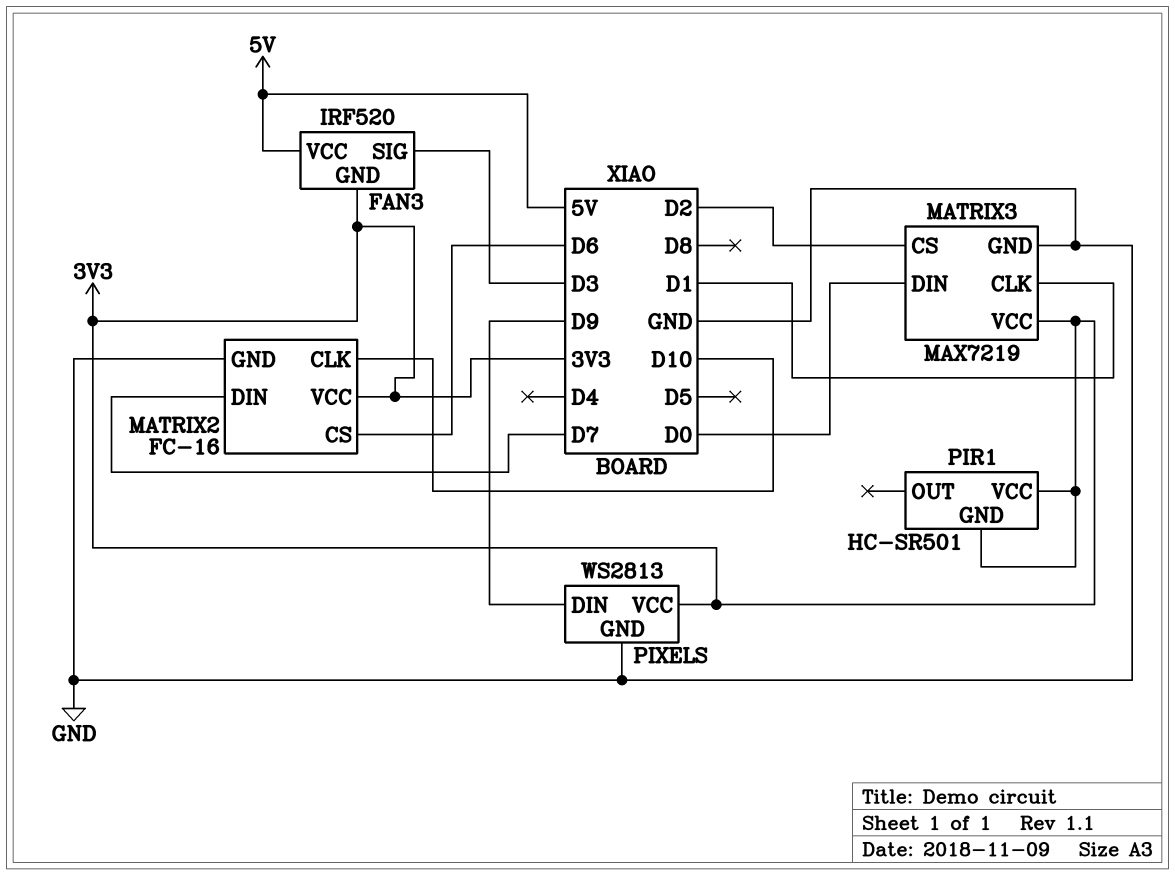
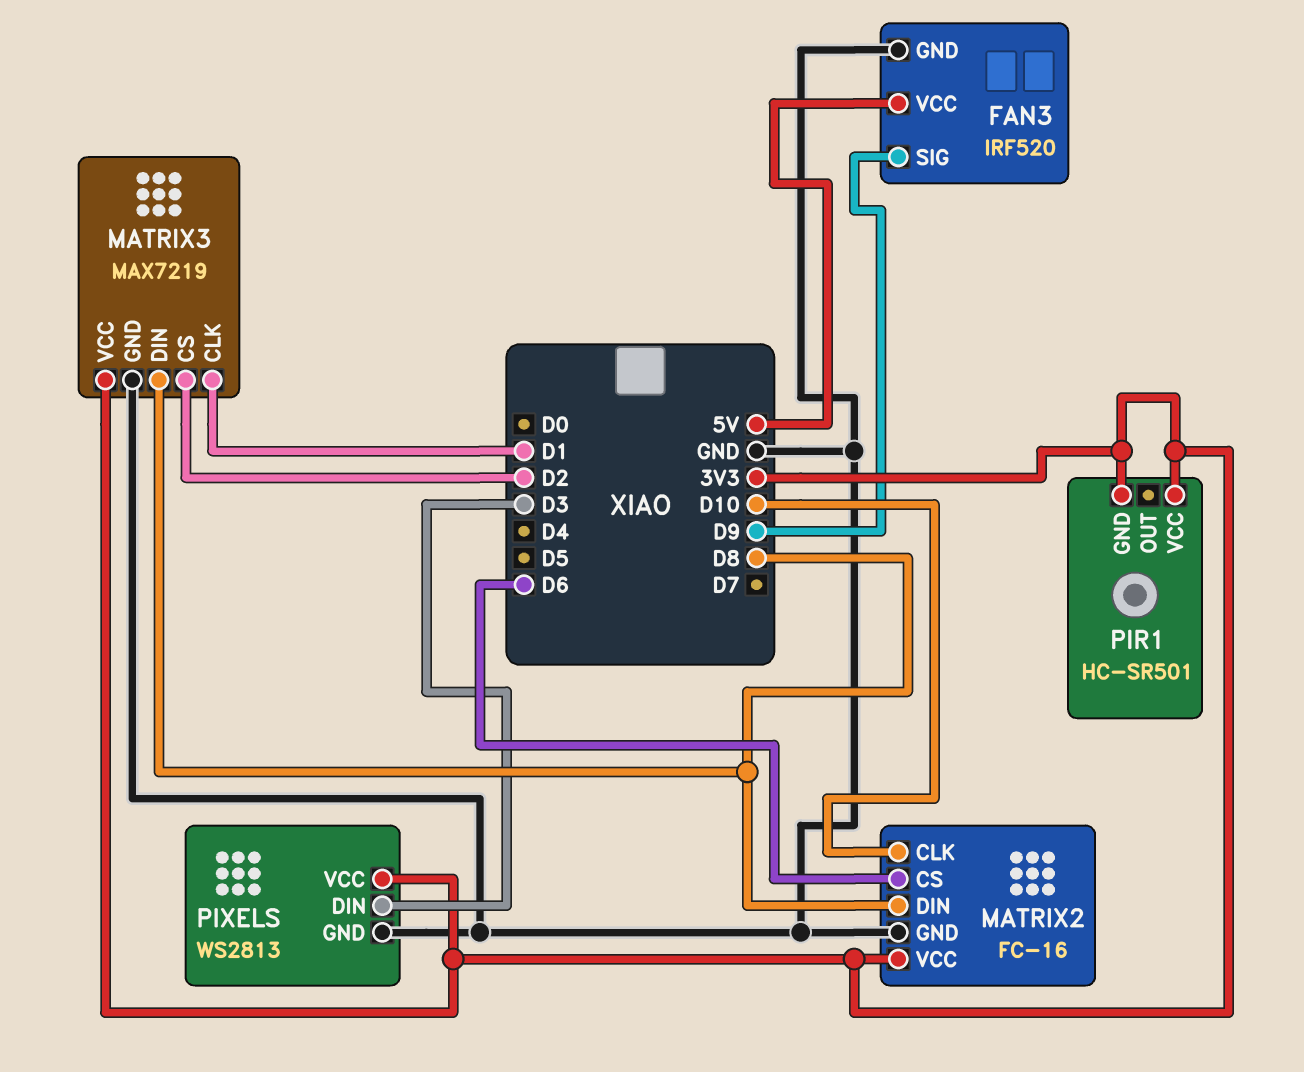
FAN3 pin GND: 3V3 -> GND
FAN3 pin SIG: D3 -> D9
MATRIX2 pin DIN: D7 -> D8
MATRIX3 pin DIN: D0 -> D8
PIXELS pin DIN: D9 -> D3

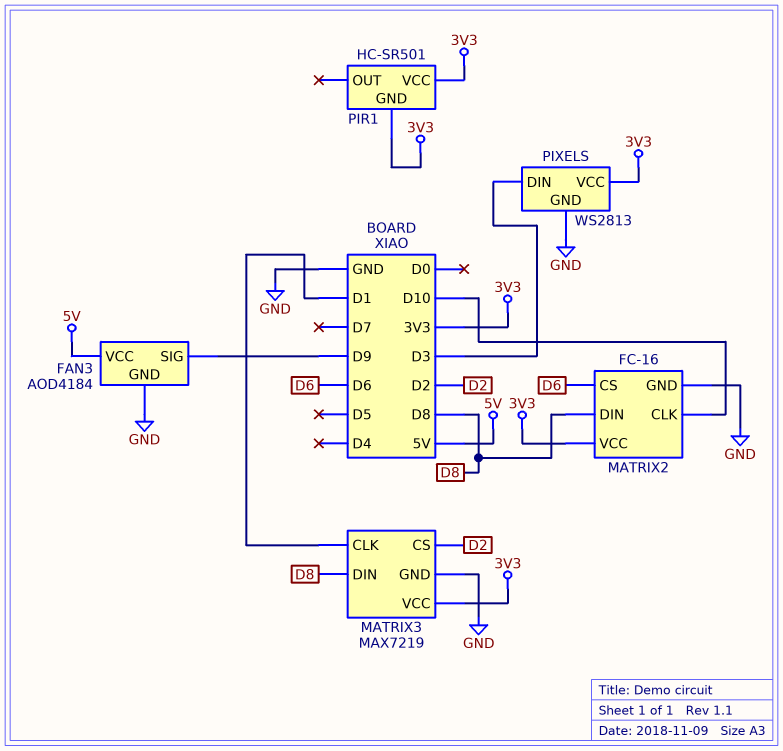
FAN3: IRF520 -> AOD4184

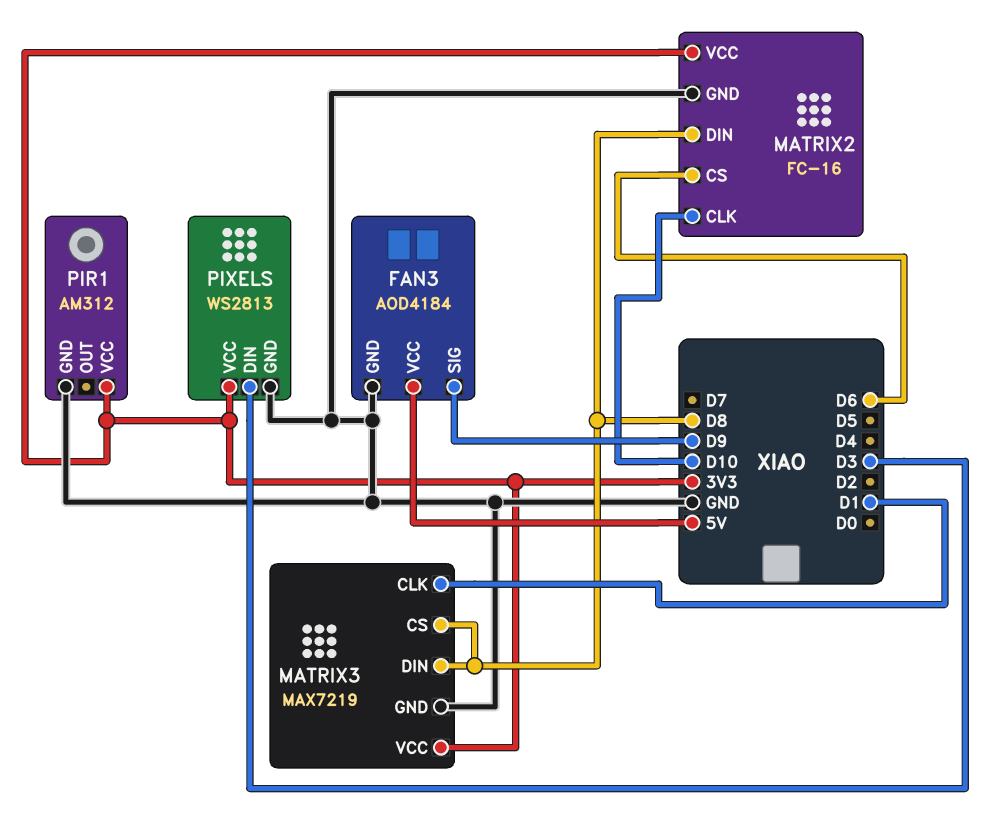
MATRIX3 pin CS: D2 -> D8
PIR1: HC-SR501 -> AM312
PIR1 pin GND: 3V3 -> GND

